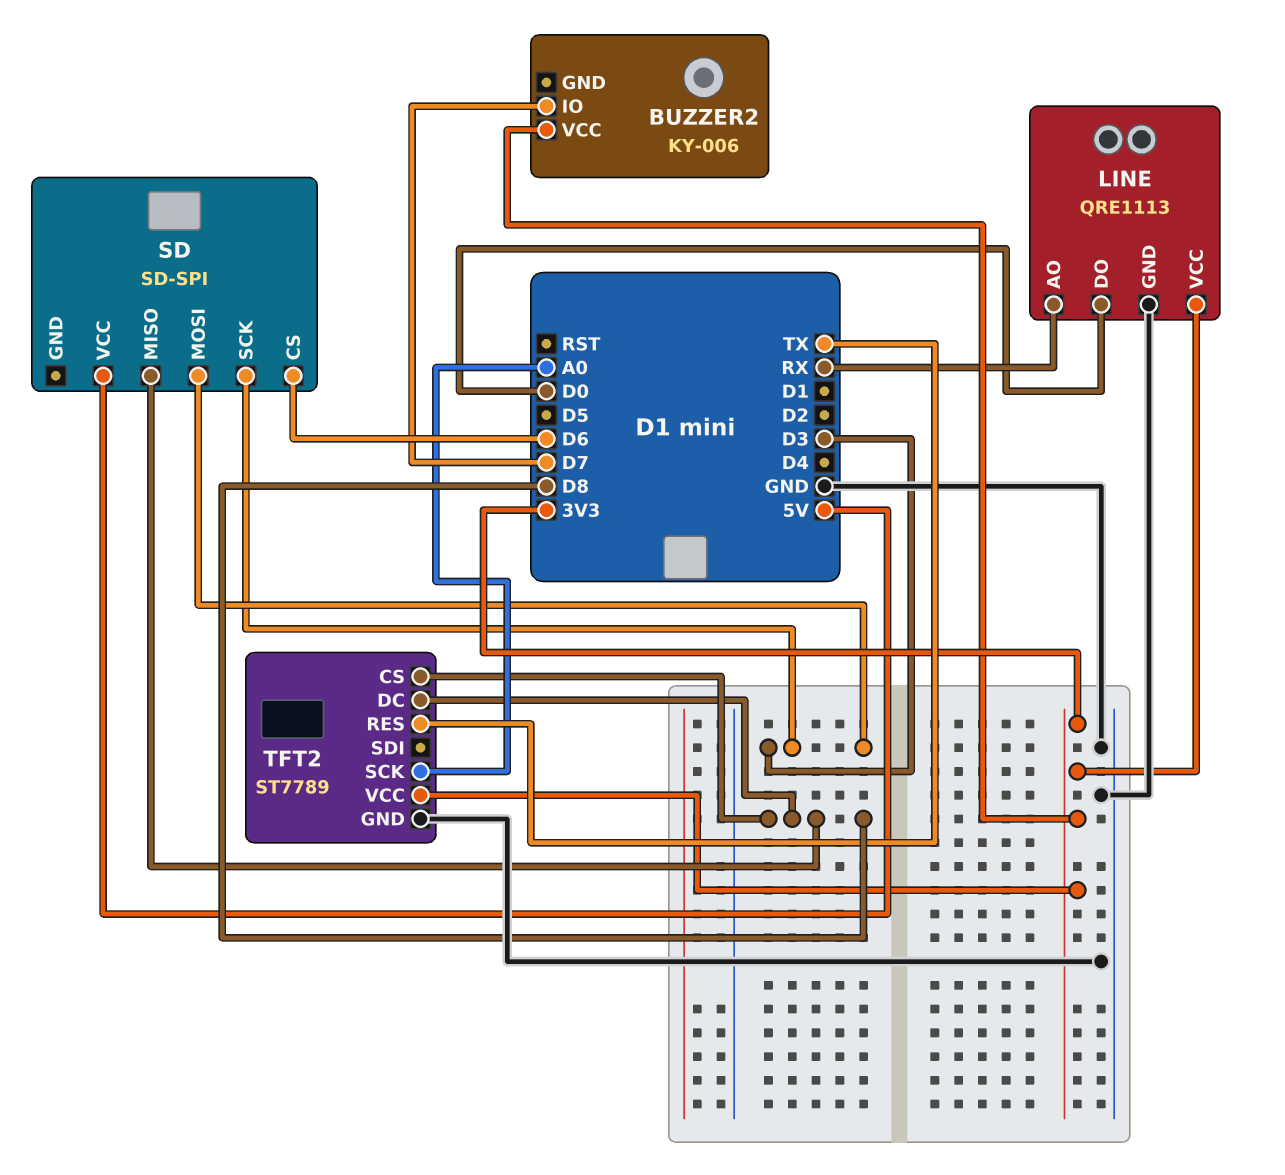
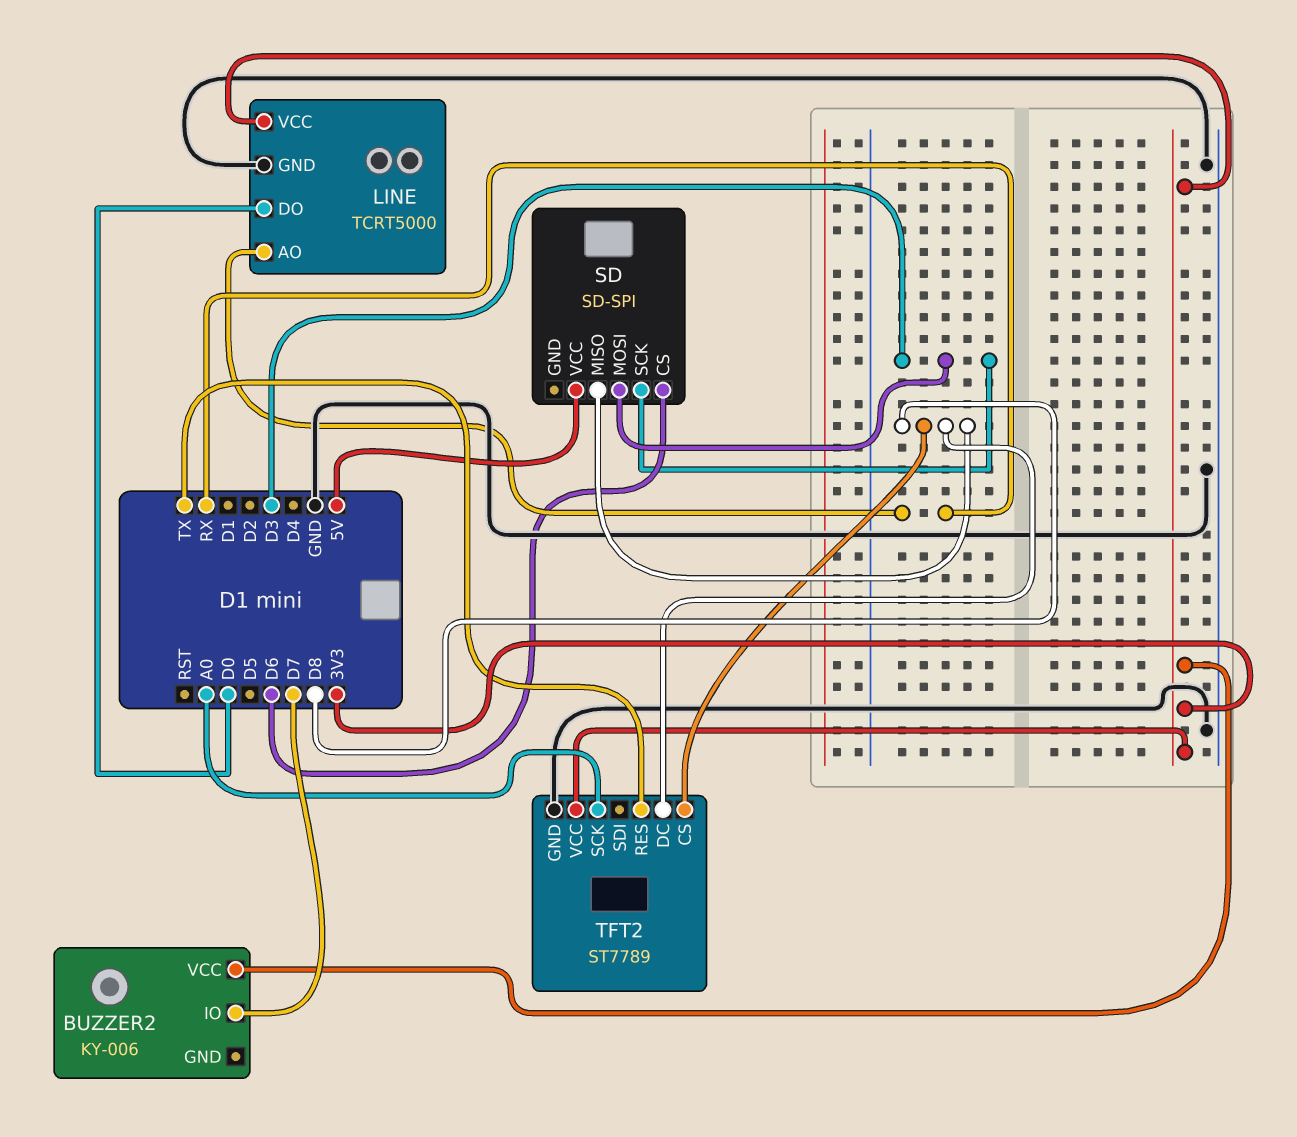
LINE: QRE1113 -> TCRT5000

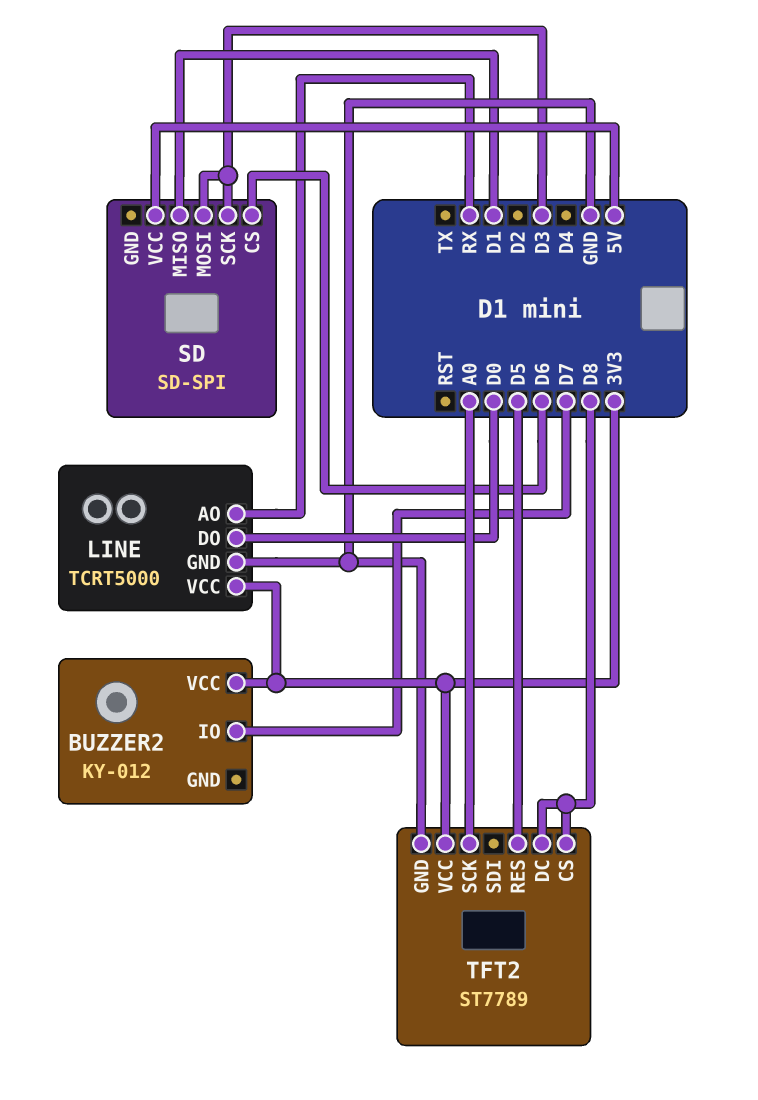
BUZZER2: KY-006 -> KY-012
SD pin MISO: D8 -> D1
TFT2 pin RES: TX -> D5

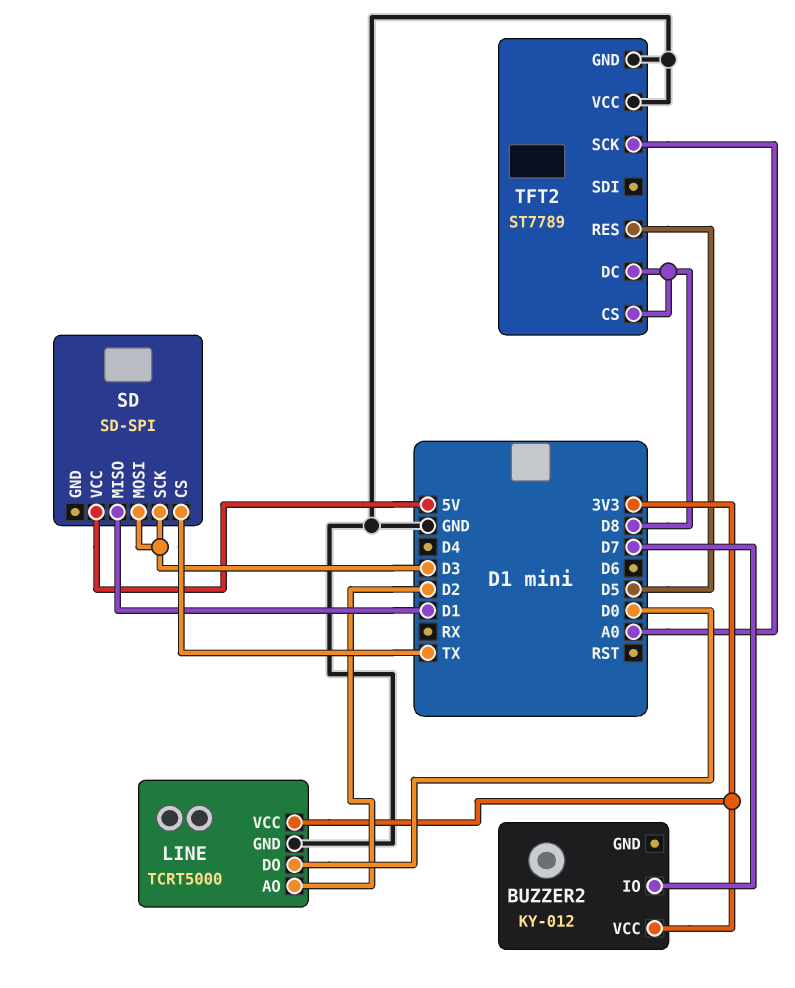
LINE pin AO: RX -> D2
SD pin CS: D6 -> TX
TFT2 pin VCC: 3V3 -> GND

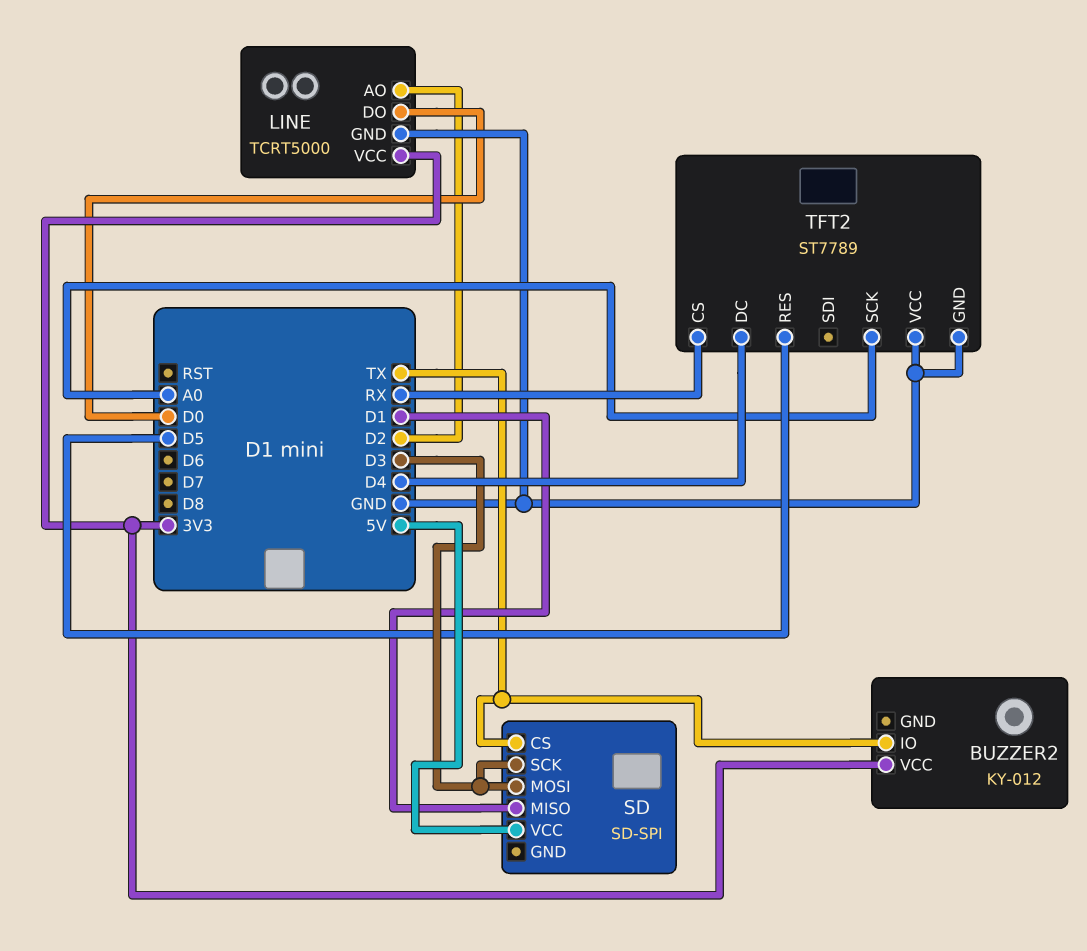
BUZZER2 pin IO: D7 -> TX
TFT2 pin CS: D8 -> RX
TFT2 pin DC: D8 -> D4

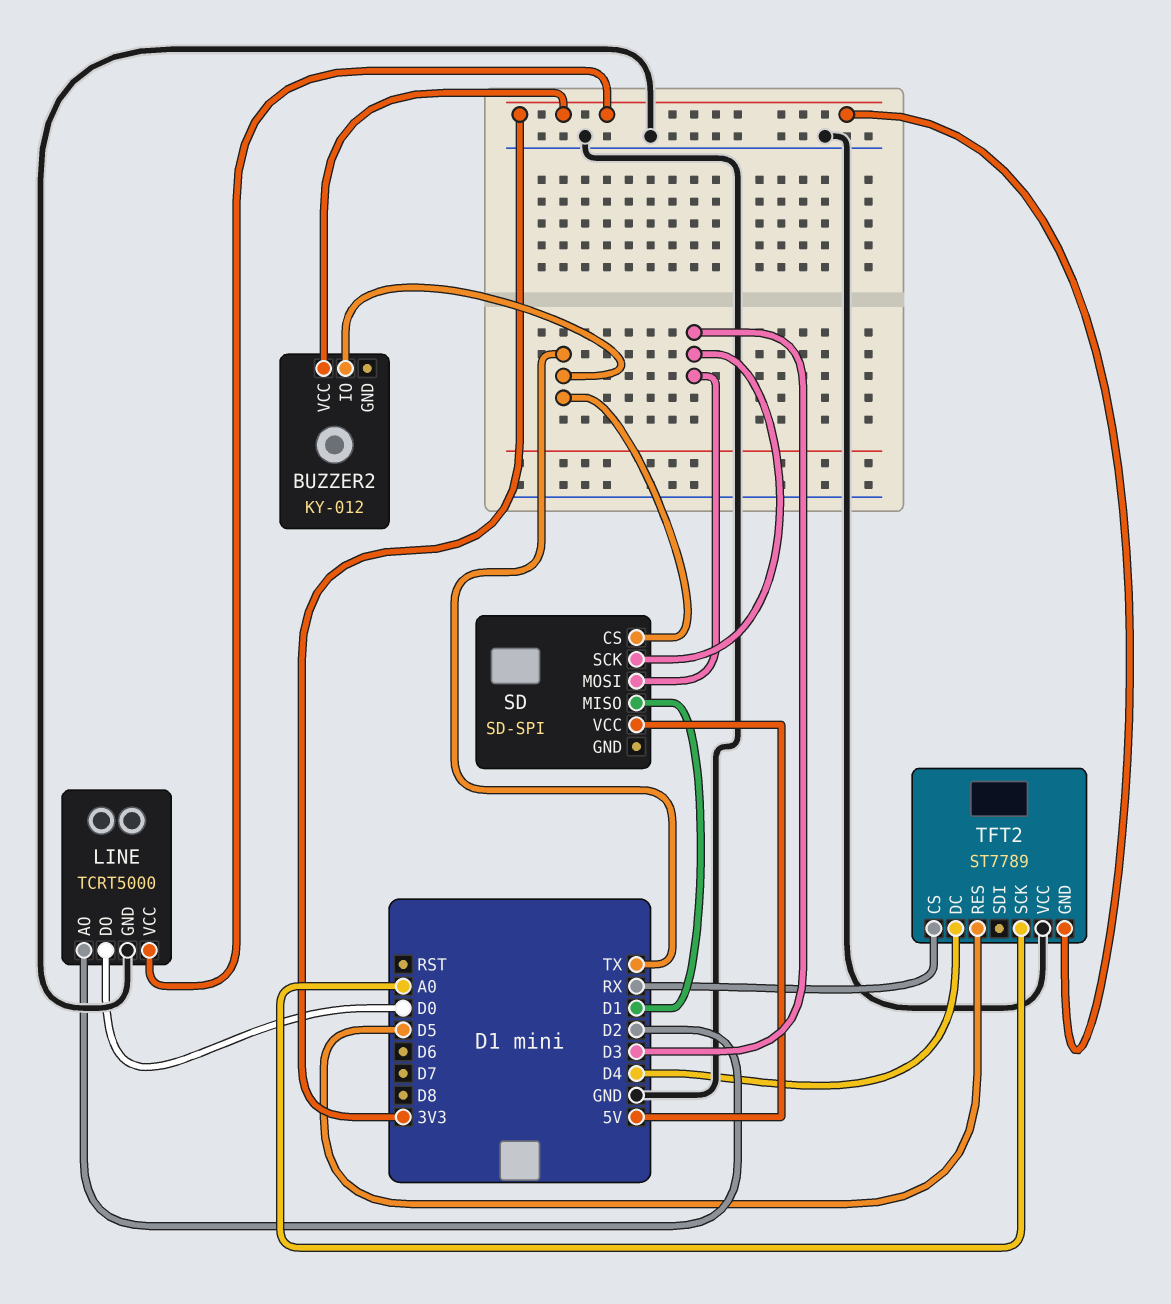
TFT2 pin GND: GND -> 3V3

